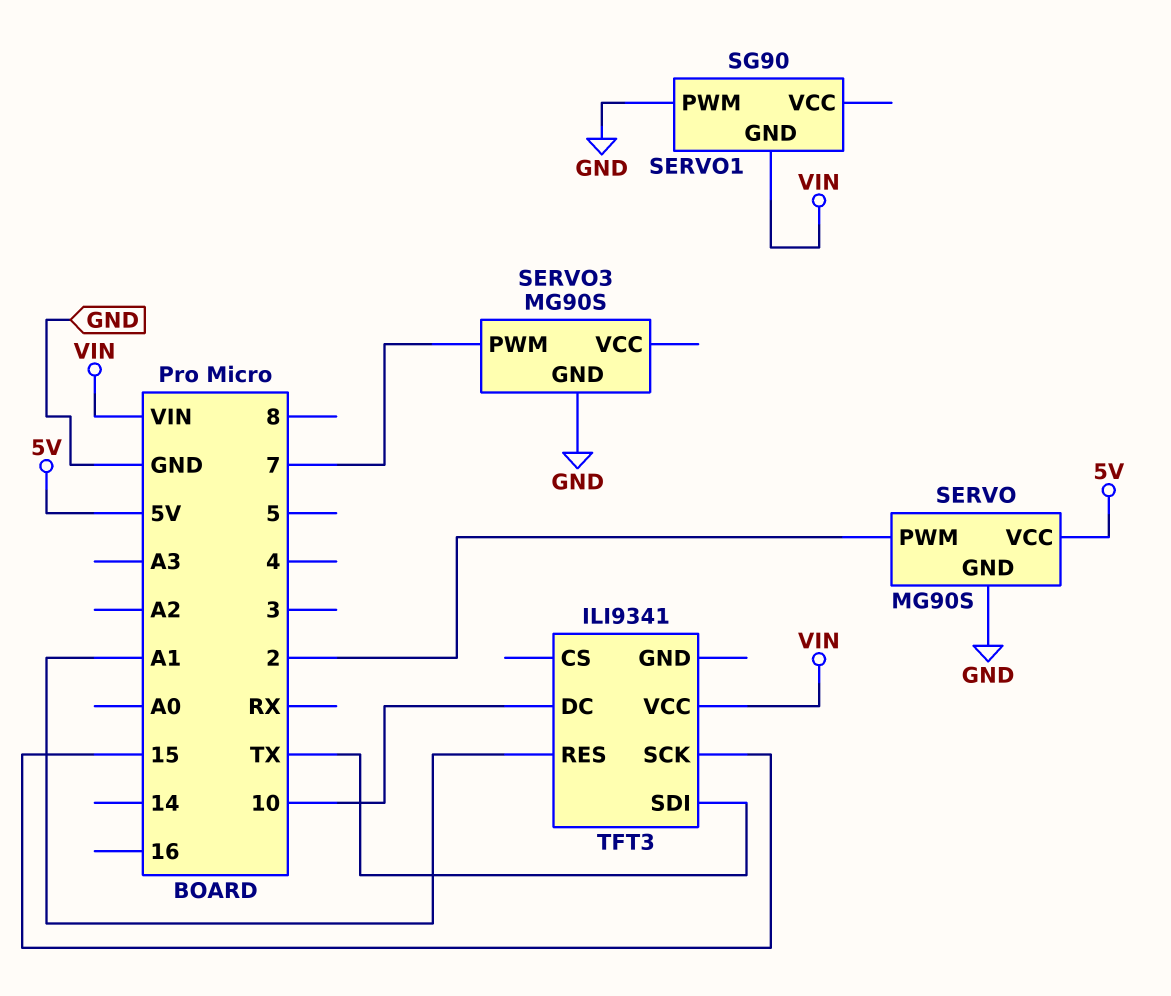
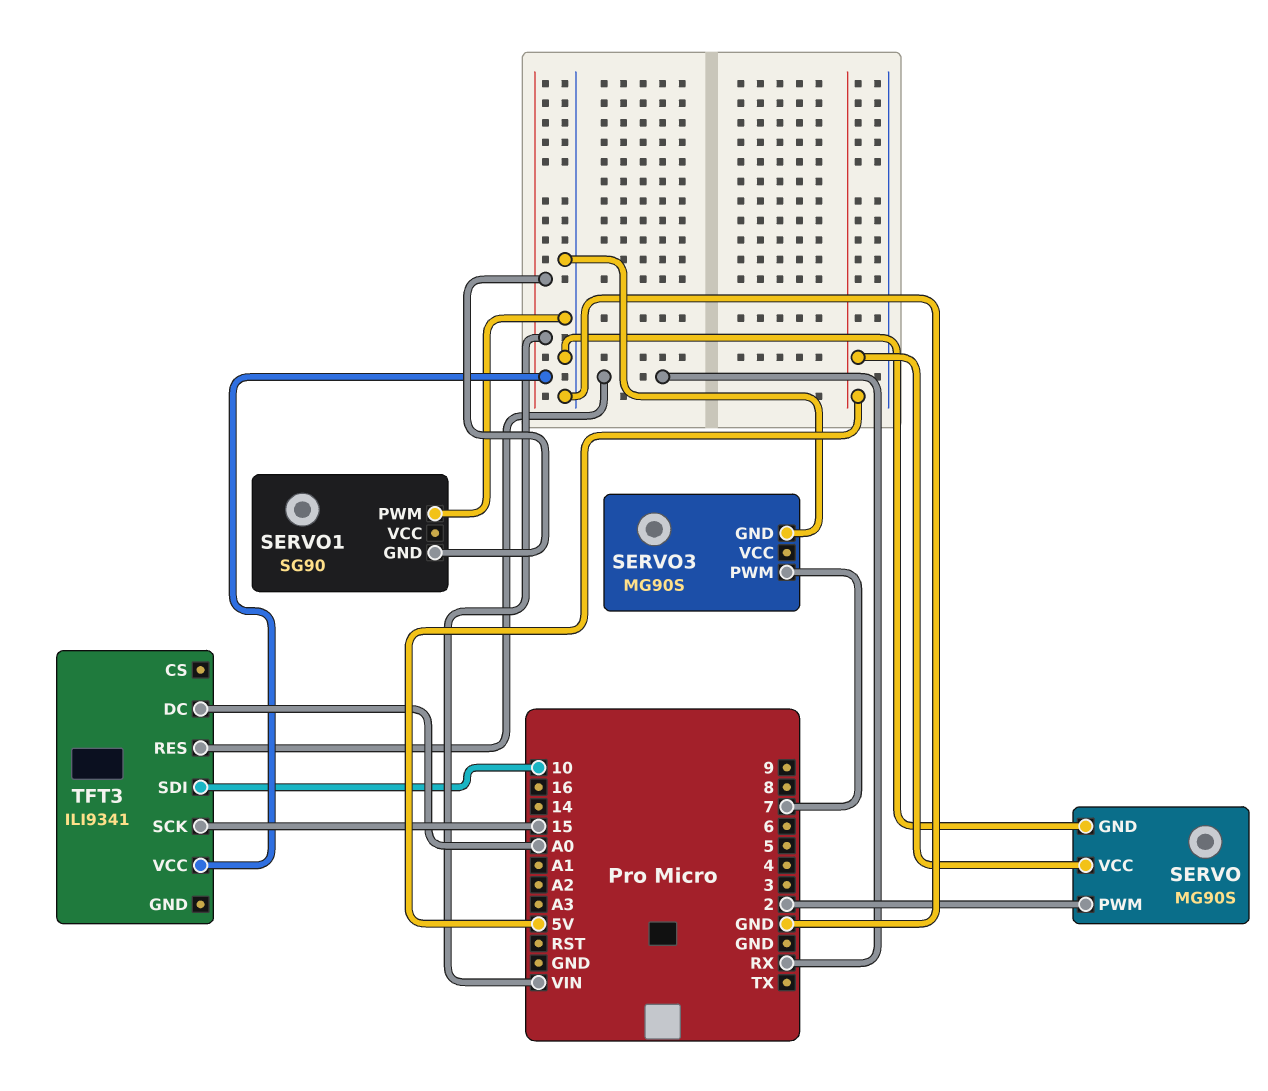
TFT3 pin DC: 10 -> A0
TFT3 pin RES: A1 -> RX
TFT3 pin SDI: TX -> 10

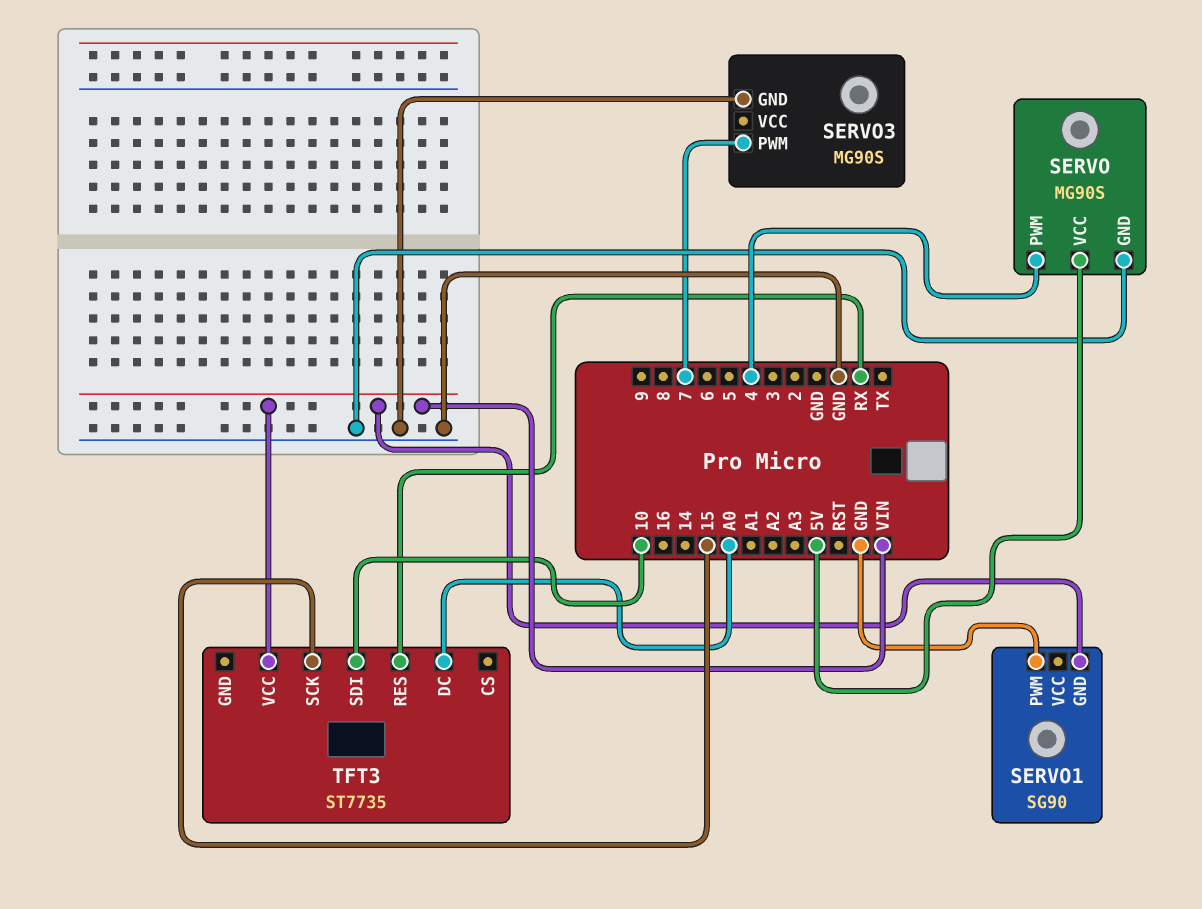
SERVO pin PWM: 2 -> 4
TFT3: ILI9341 -> ST7735

